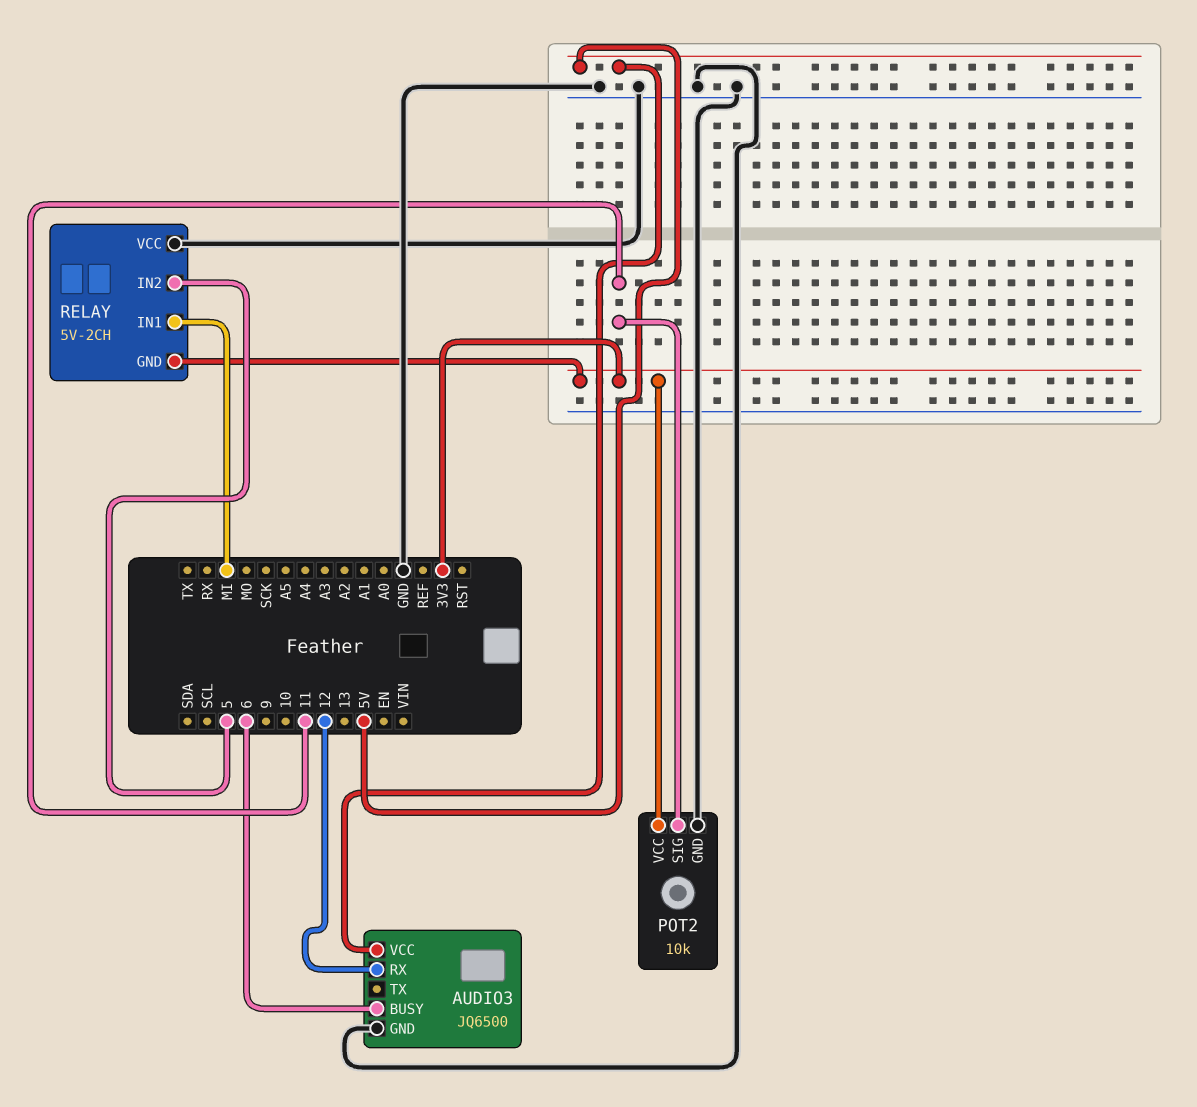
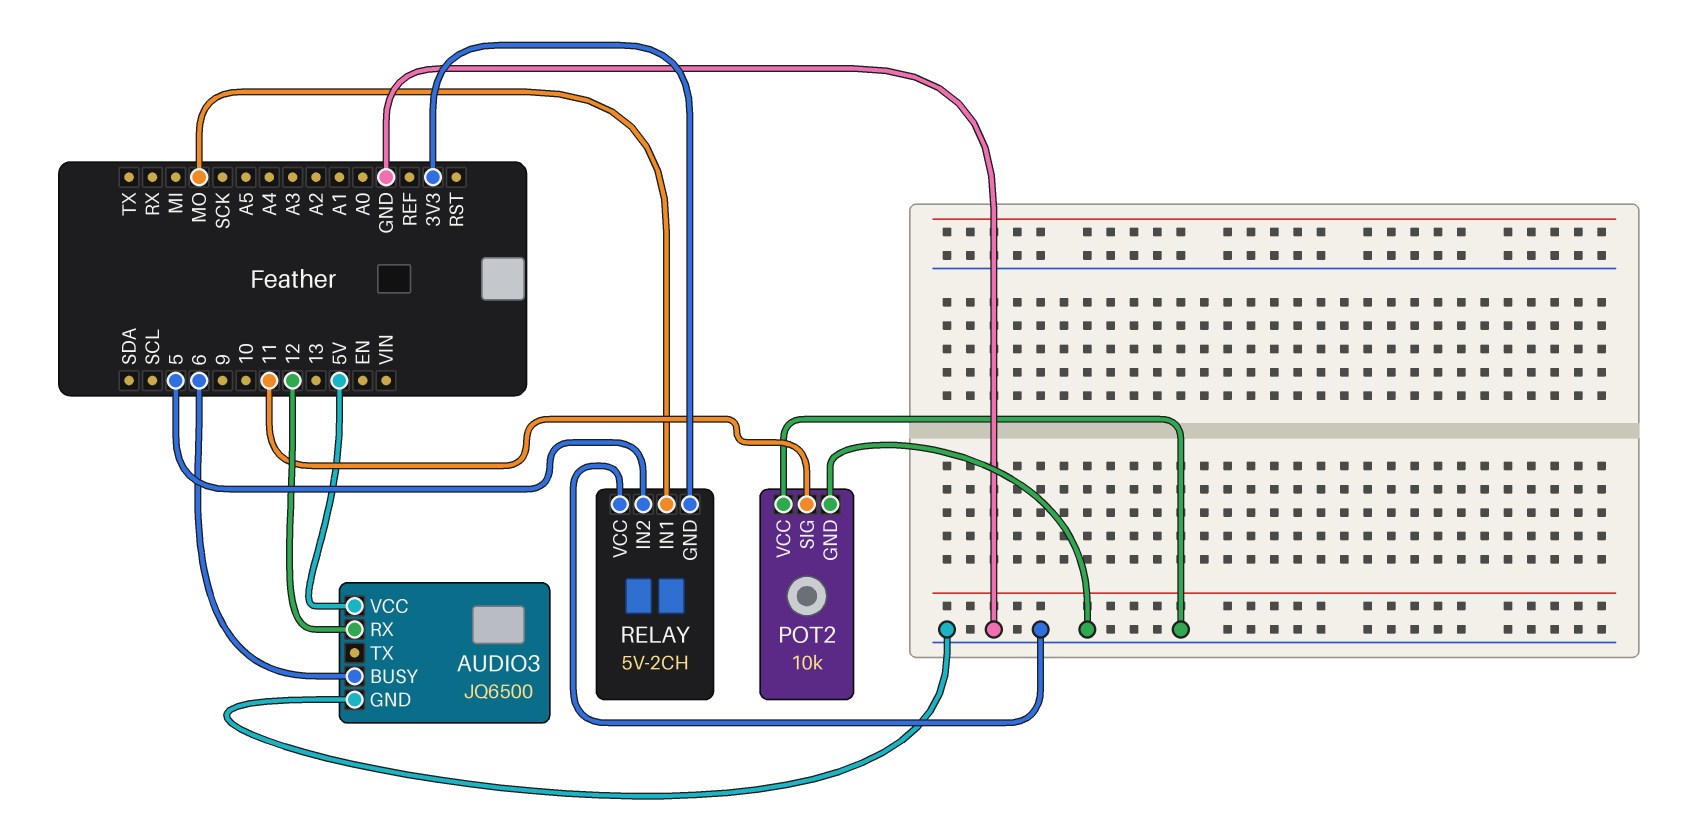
POT2 pin VCC: 3V3 -> GND
RELAY pin IN1: MI -> MO

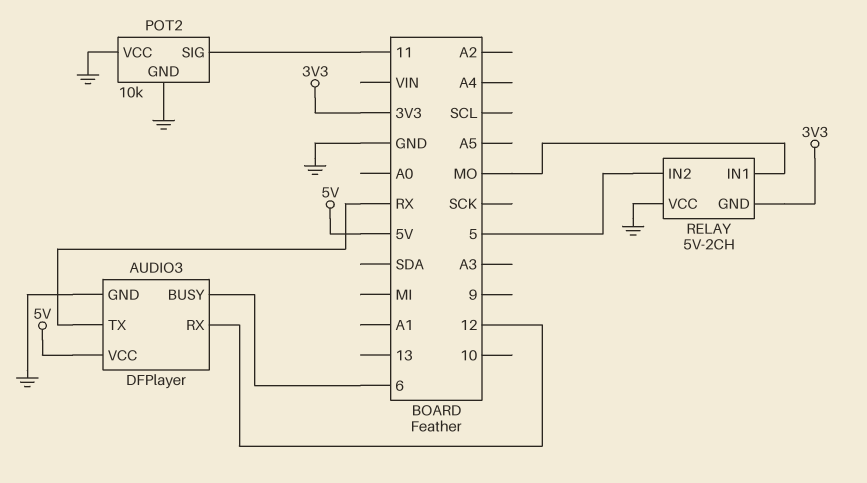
AUDIO3: JQ6500 -> DFPlayer
AUDIO3 pin TX: none -> RX

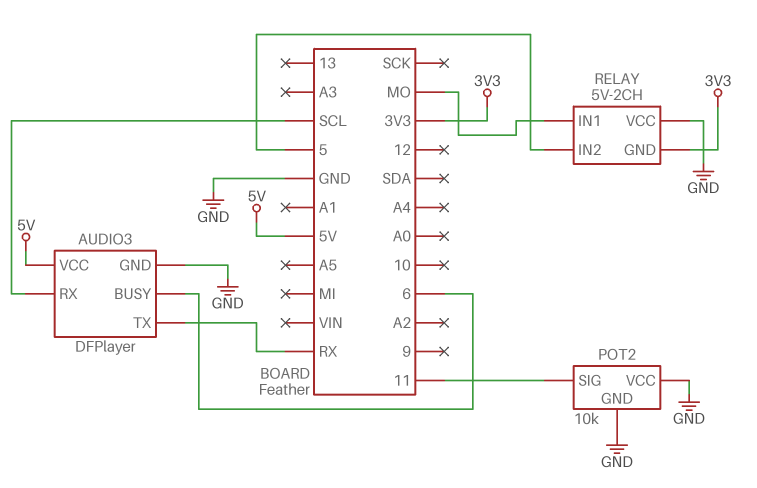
AUDIO3 pin RX: 12 -> SCL

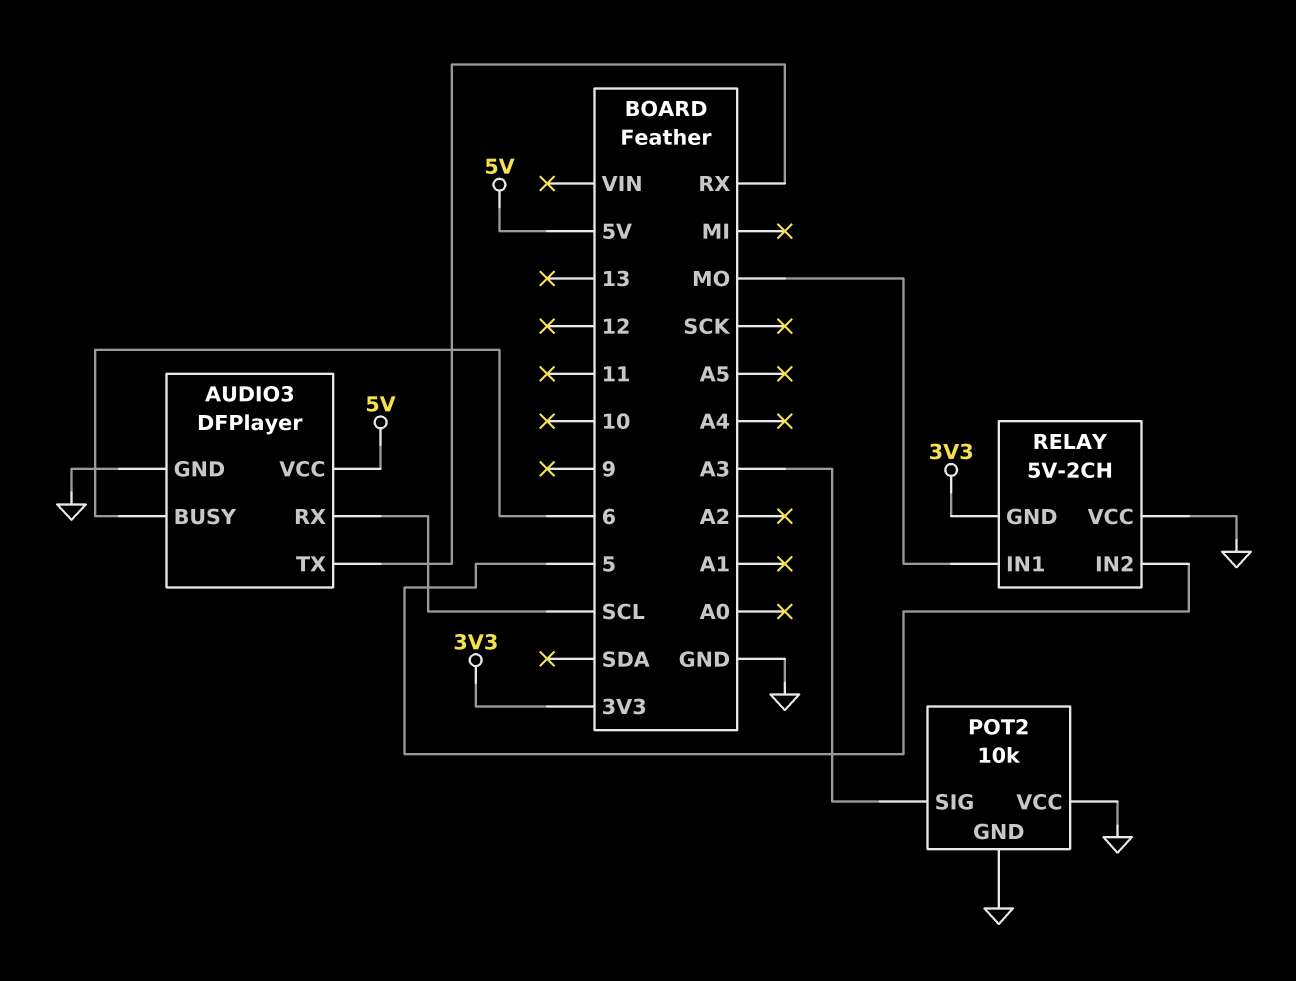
POT2 pin SIG: 11 -> A3

